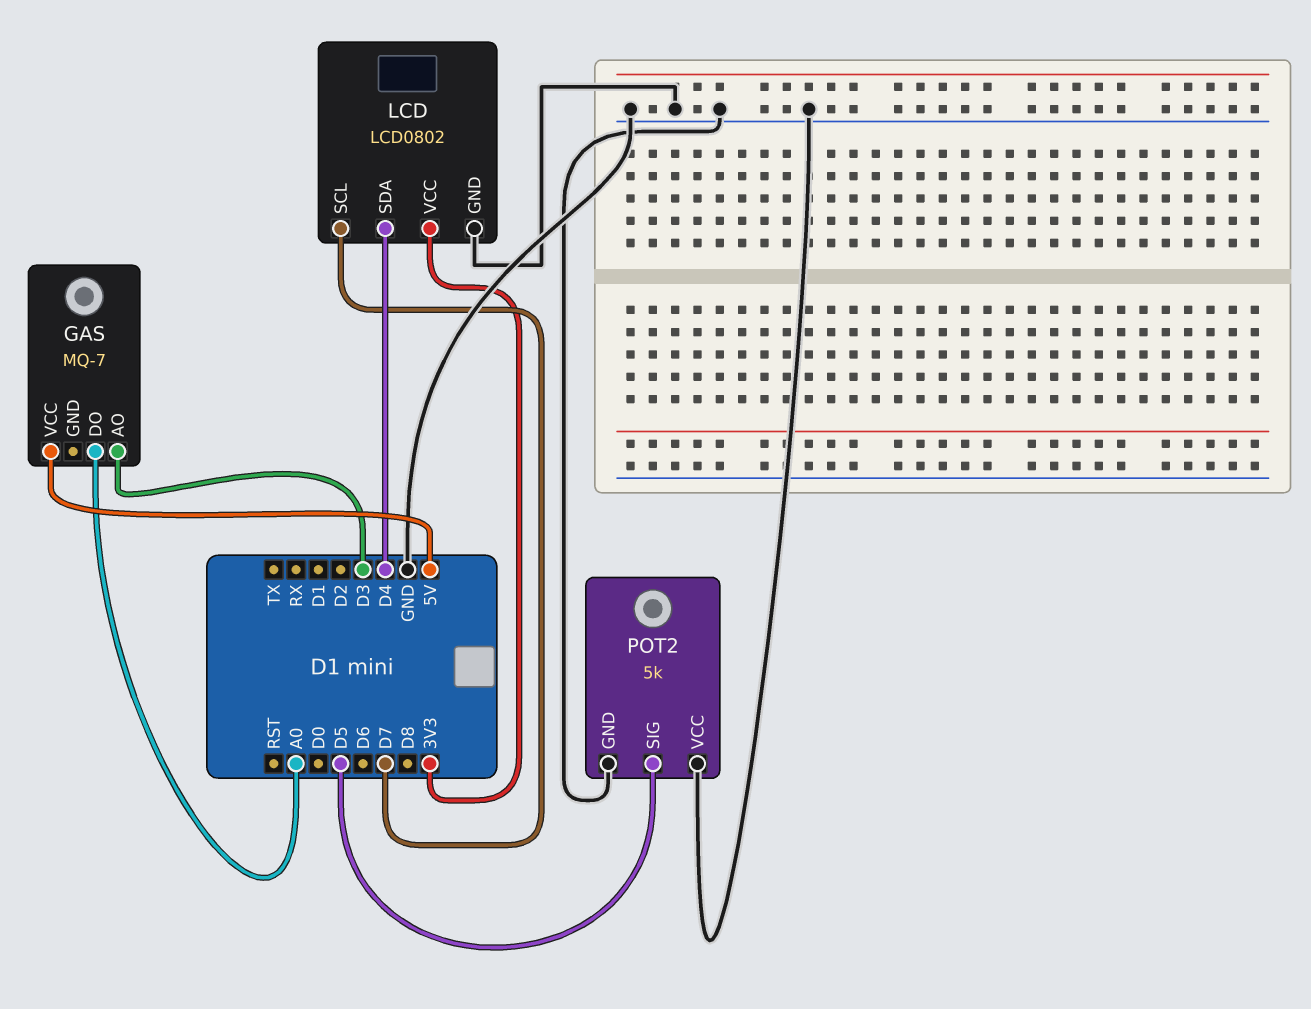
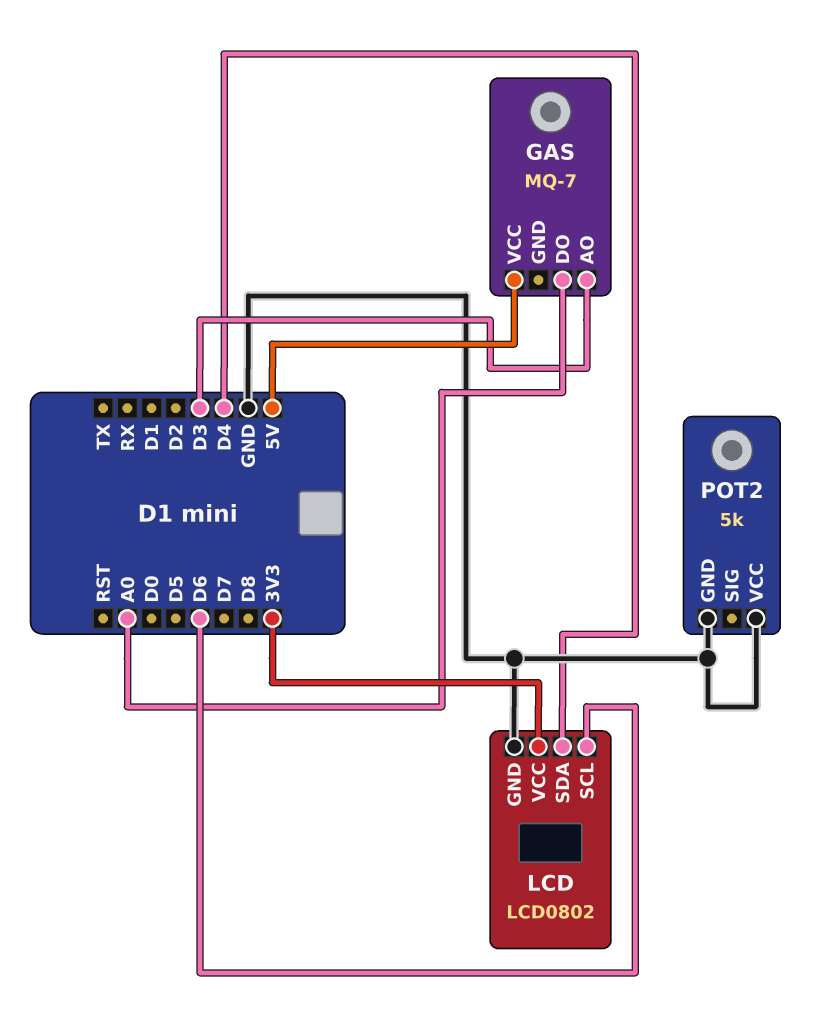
LCD pin SCL: D7 -> D6
POT2 pin SIG: D5 -> none

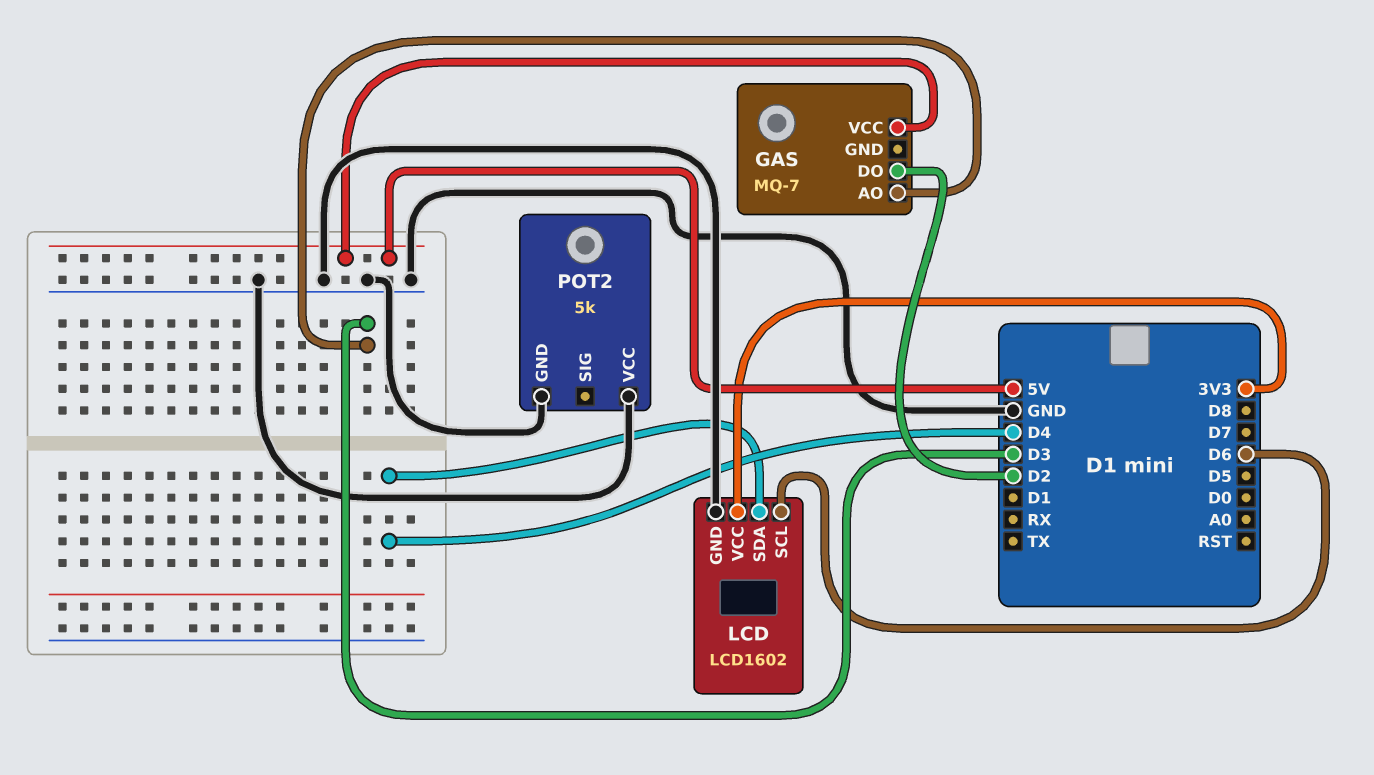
GAS pin DO: A0 -> D2
LCD: LCD0802 -> LCD1602

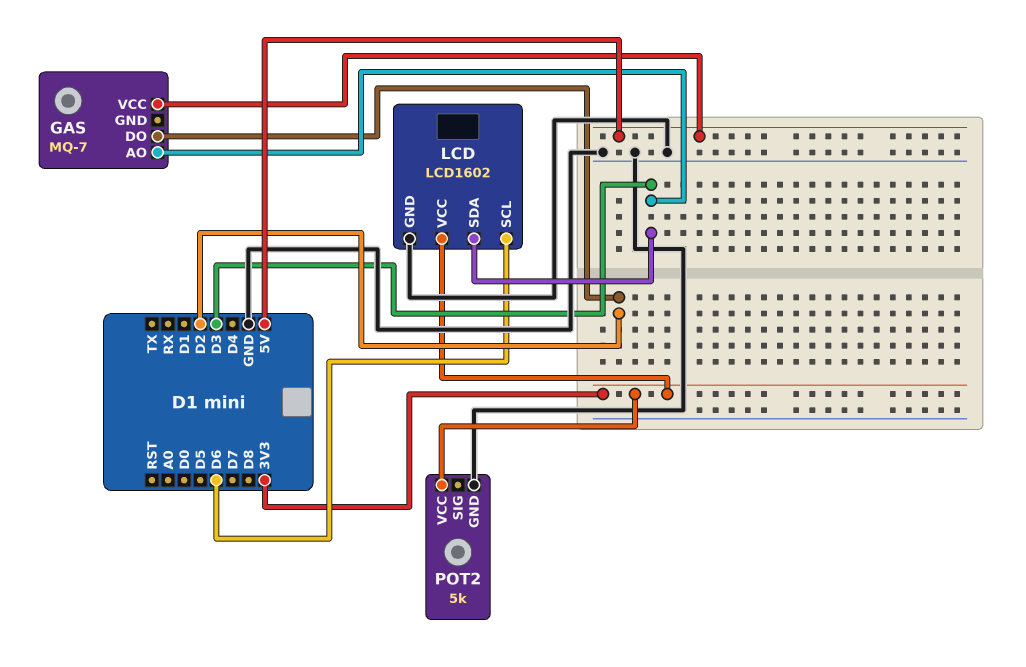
LCD pin SDA: D4 -> D3
POT2 pin VCC: GND -> 3V3

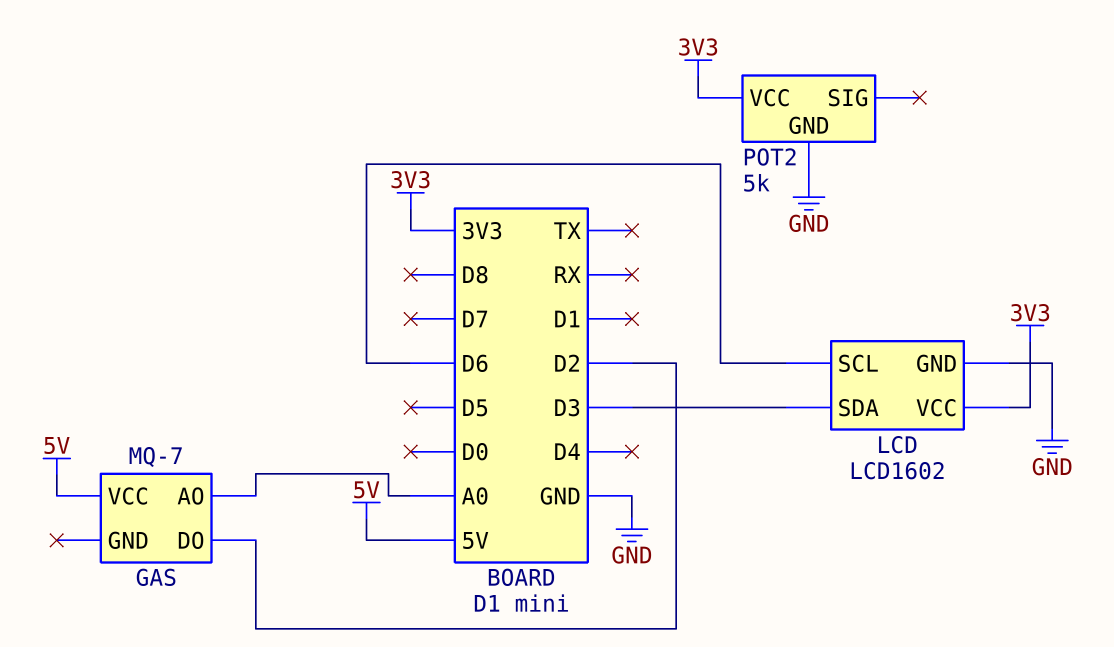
GAS pin AO: D3 -> A0

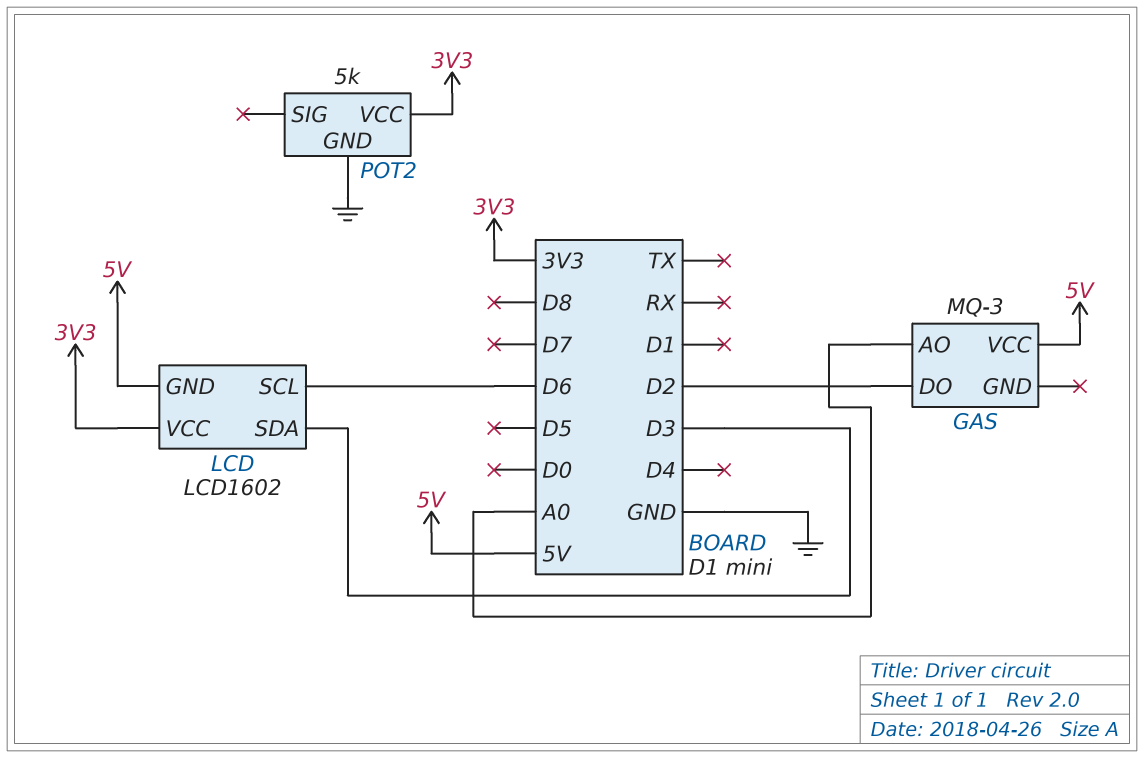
GAS: MQ-7 -> MQ-3
LCD pin GND: GND -> 5V

